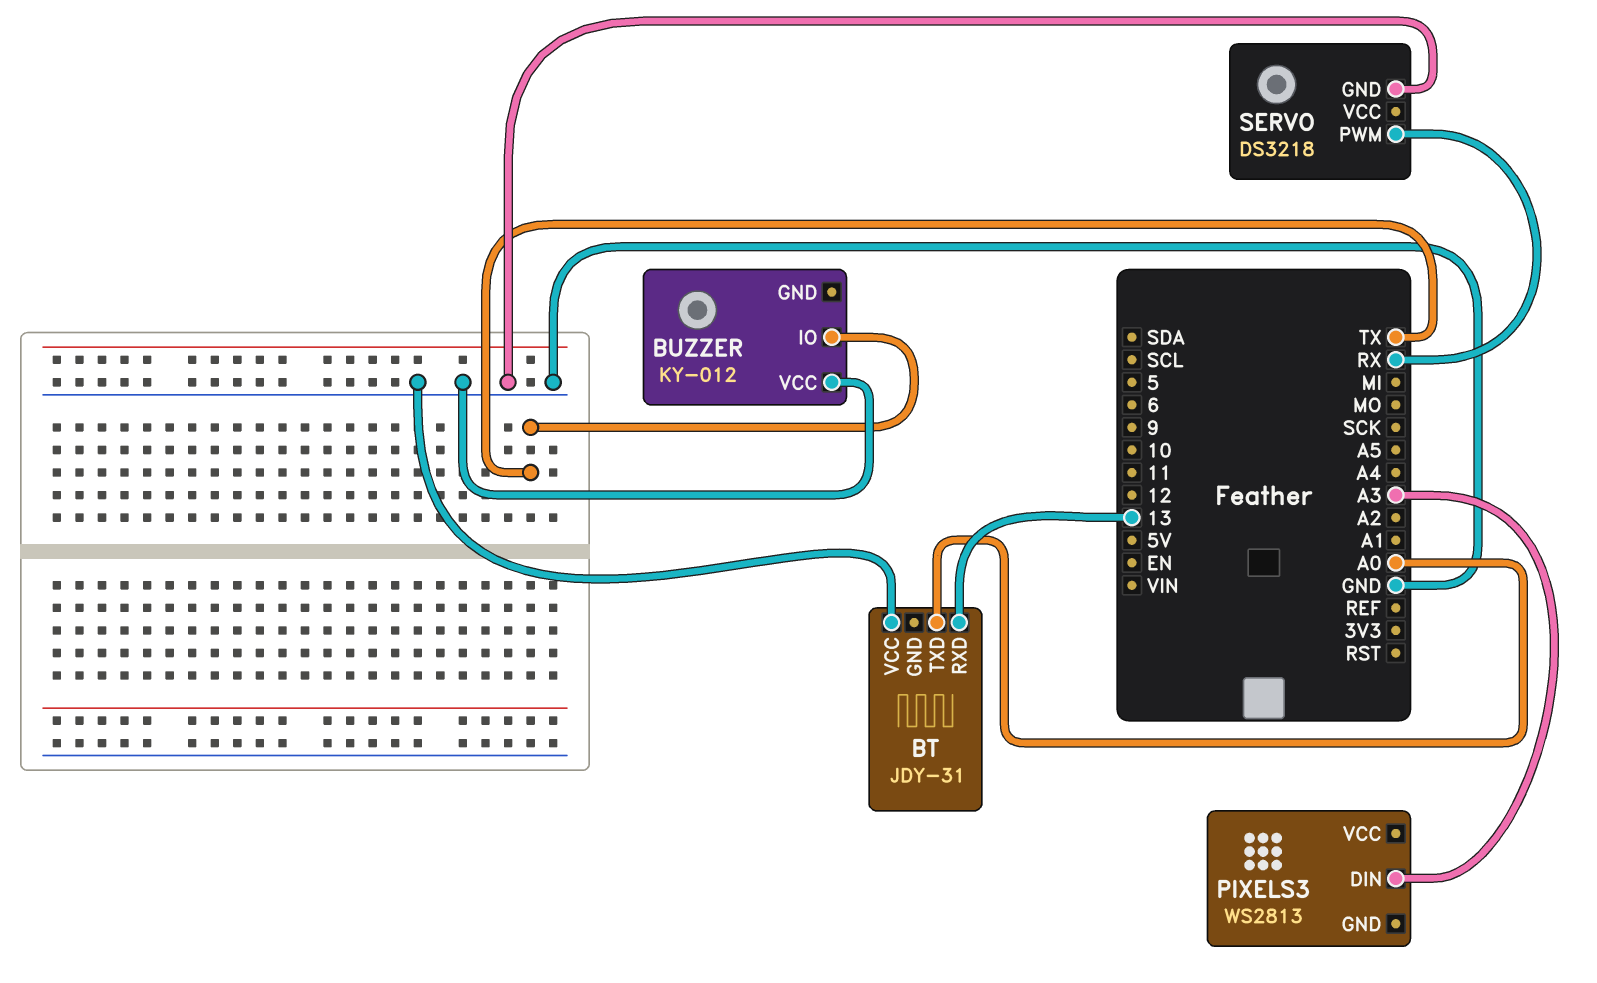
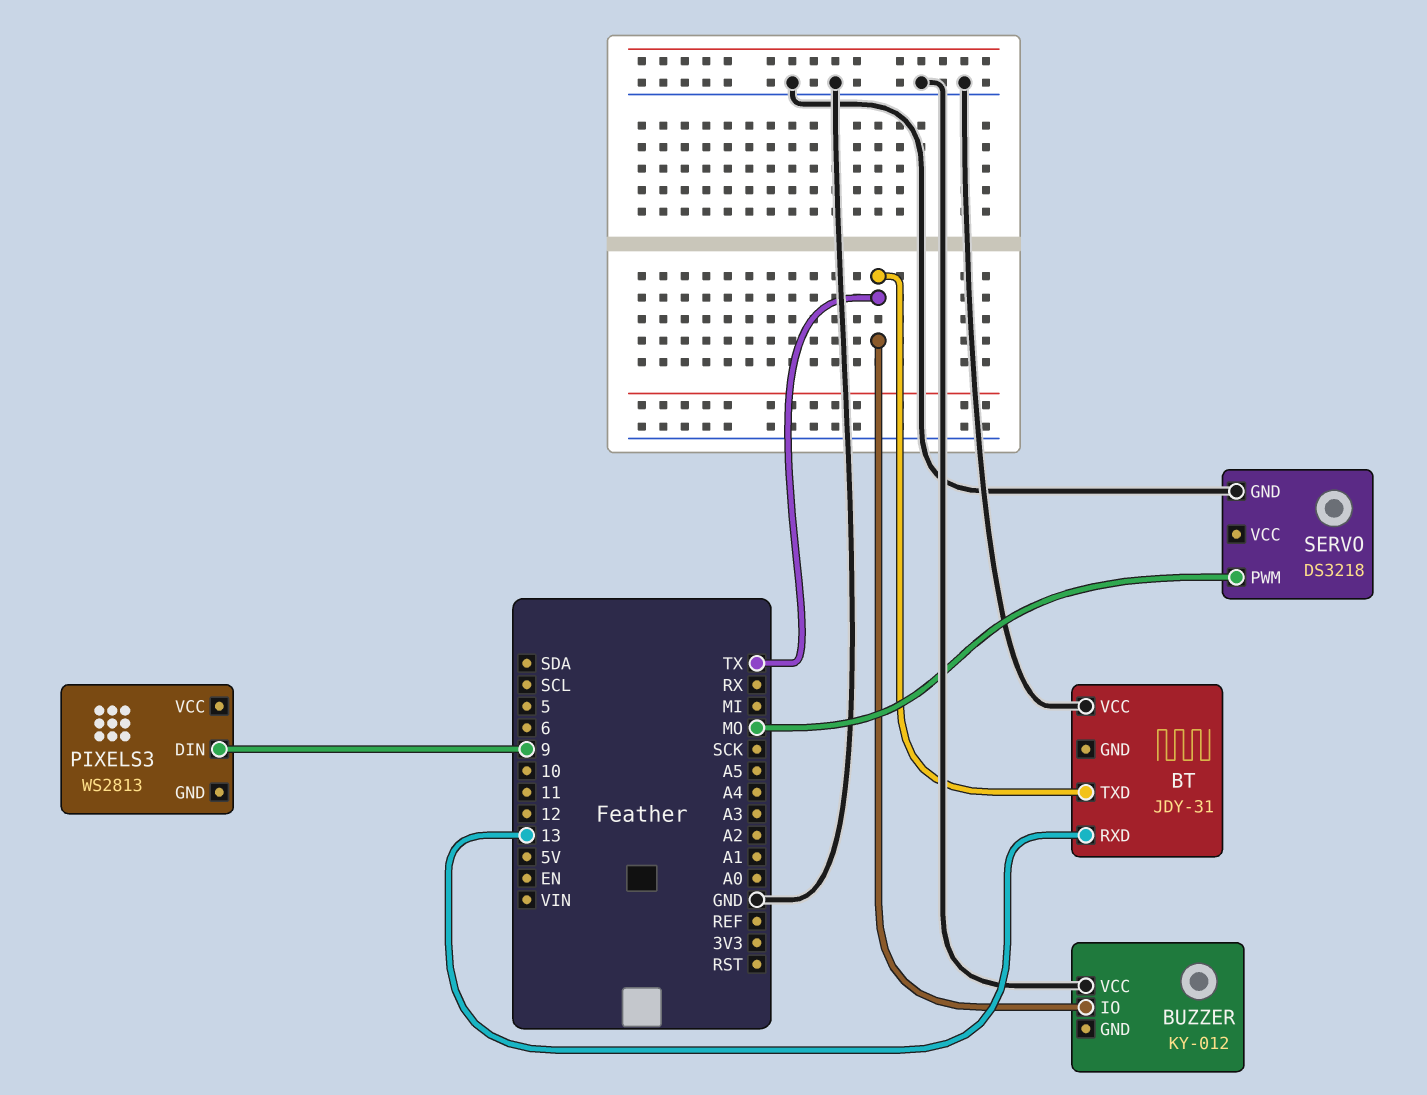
BT pin TXD: A0 -> TX
PIXELS3 pin DIN: A3 -> 9
SERVO pin PWM: RX -> MO

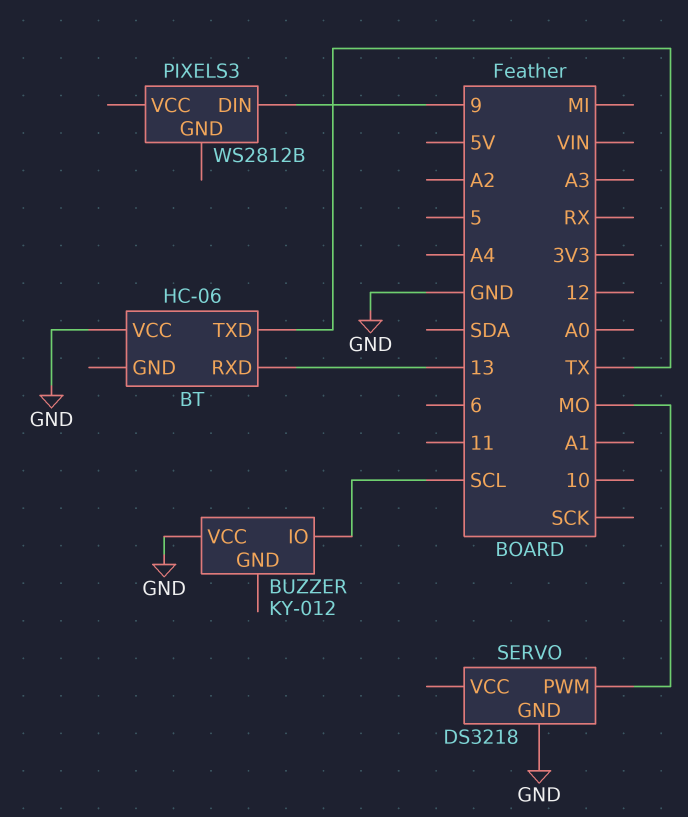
BT: JDY-31 -> HC-06
BUZZER pin IO: TX -> SCL
PIXELS3: WS2813 -> WS2812B

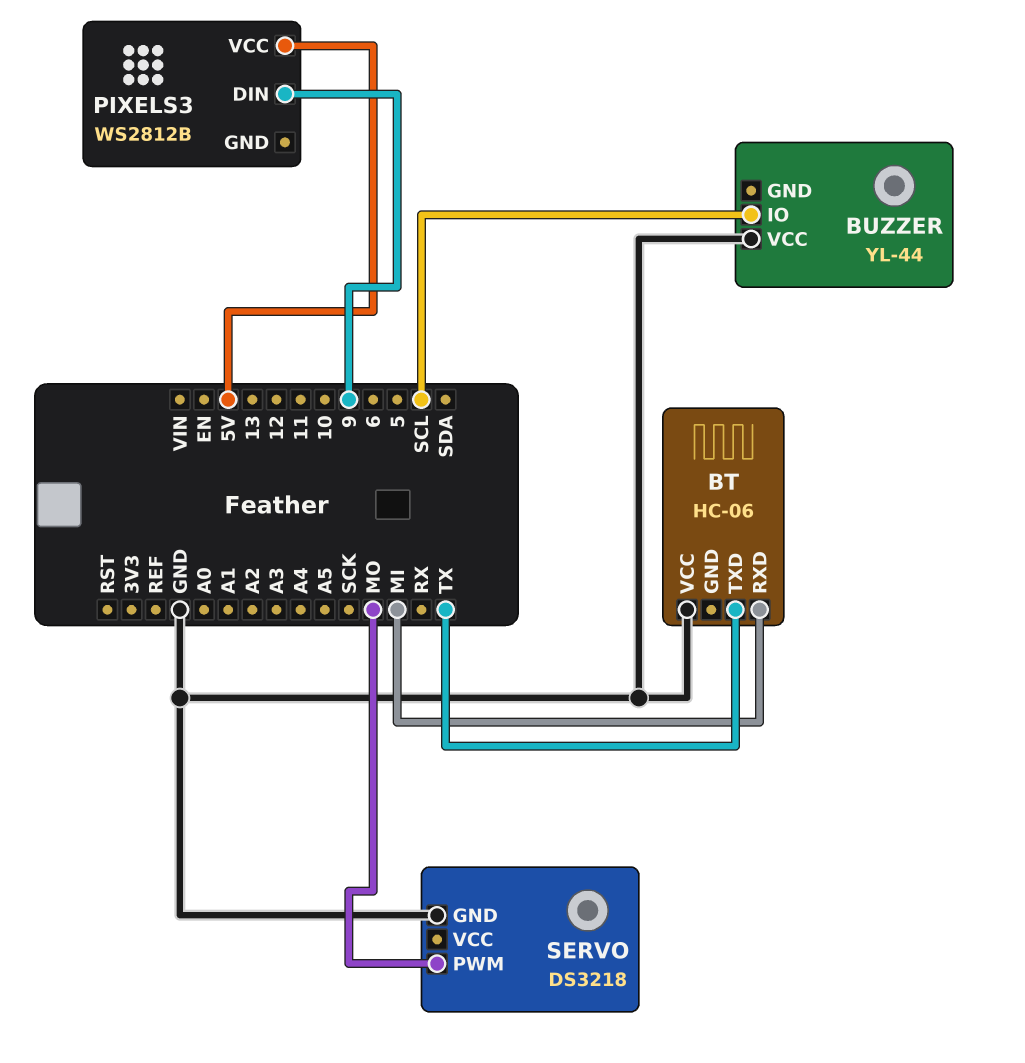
BT pin RXD: 13 -> MI
BUZZER: KY-012 -> YL-44
PIXELS3 pin VCC: none -> 5V

